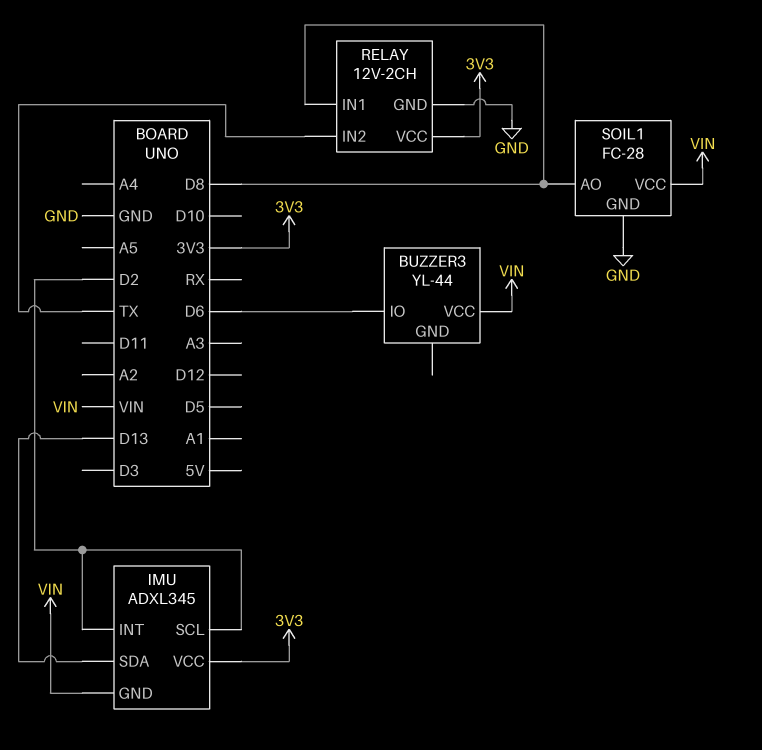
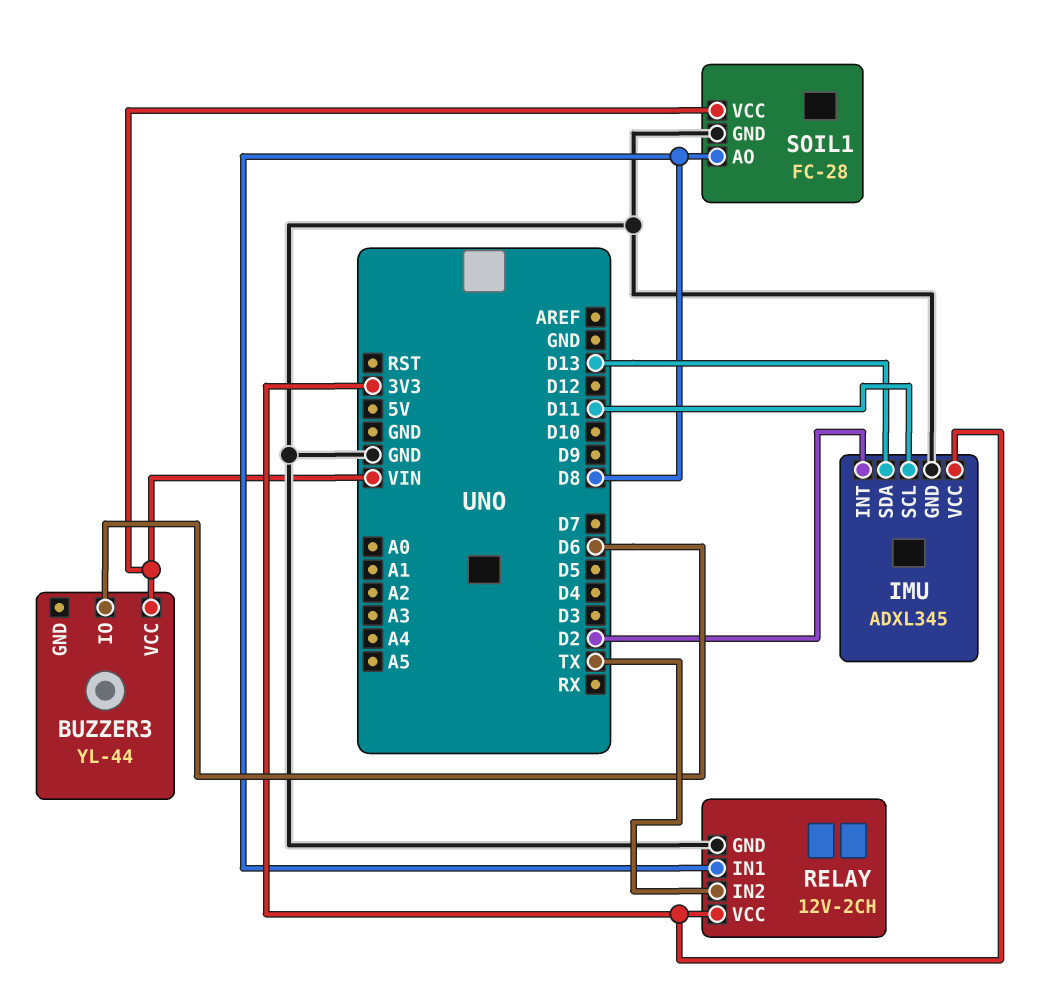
IMU pin GND: VIN -> GND
IMU pin SCL: D2 -> D11

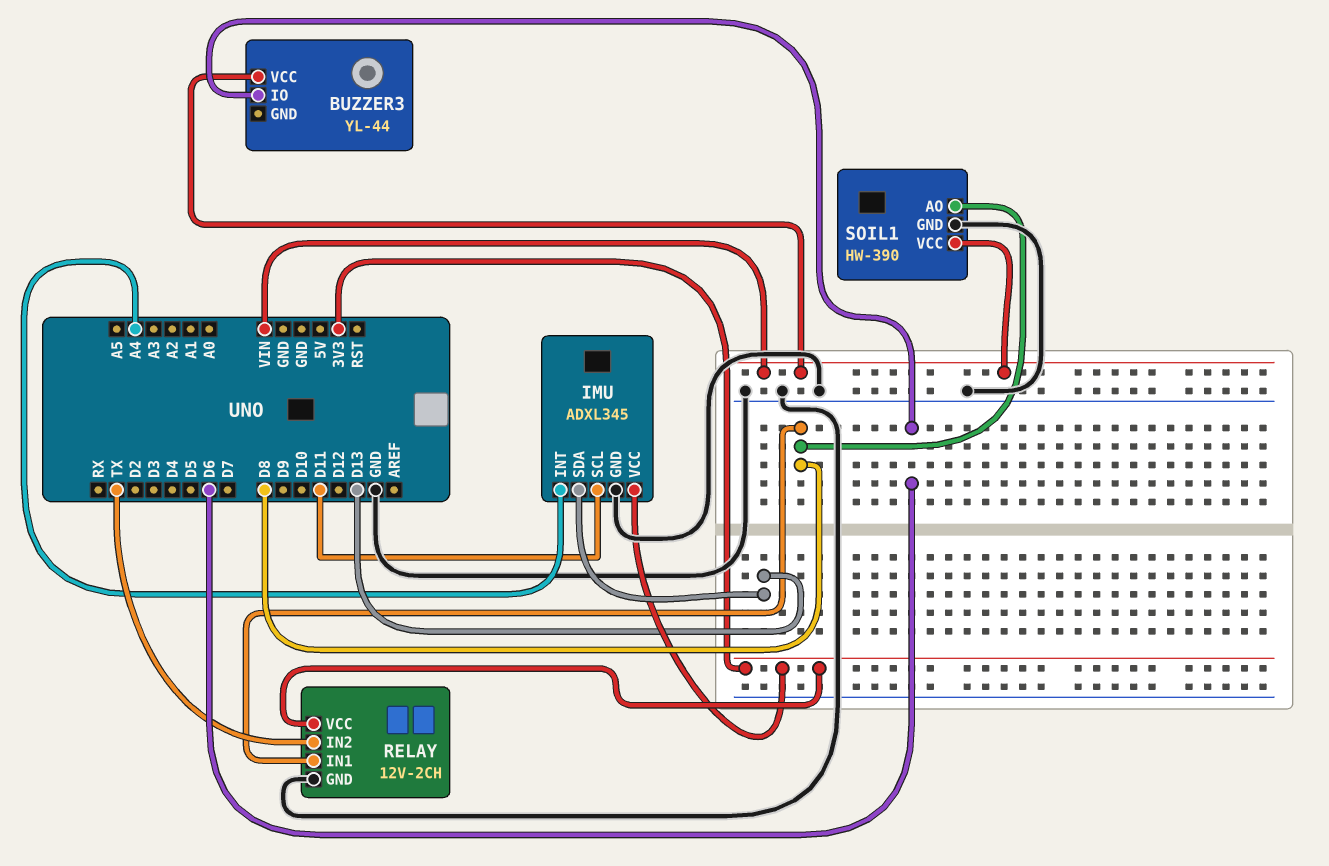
IMU pin INT: D2 -> A4
SOIL1: FC-28 -> HW-390

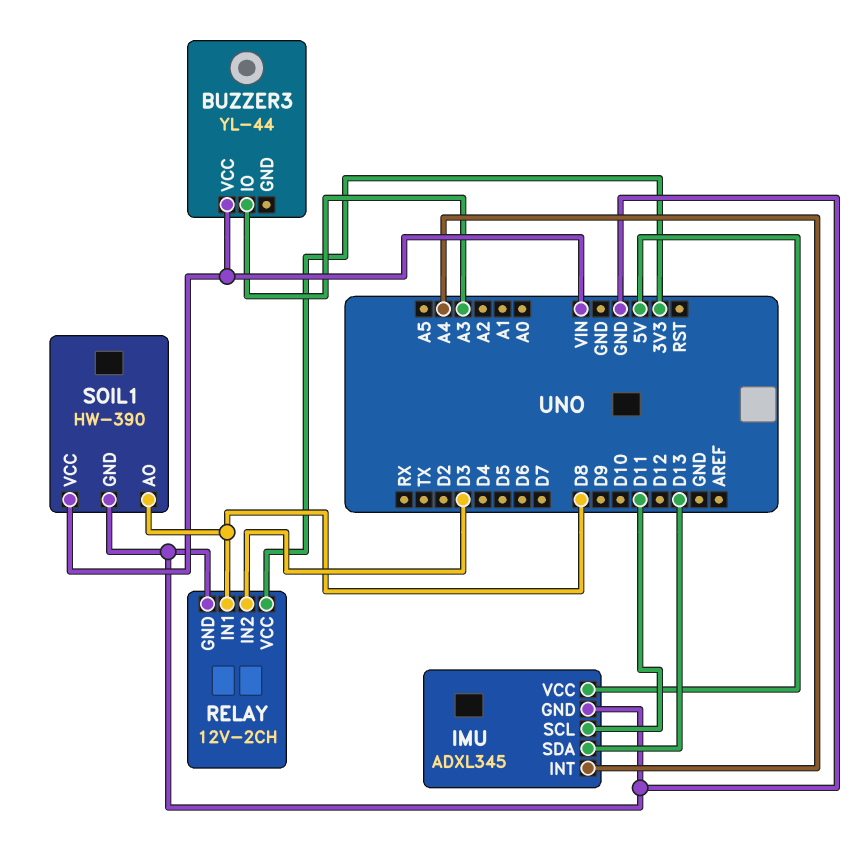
BUZZER3 pin IO: D6 -> A3
IMU pin VCC: 3V3 -> 5V
RELAY pin IN2: TX -> D3

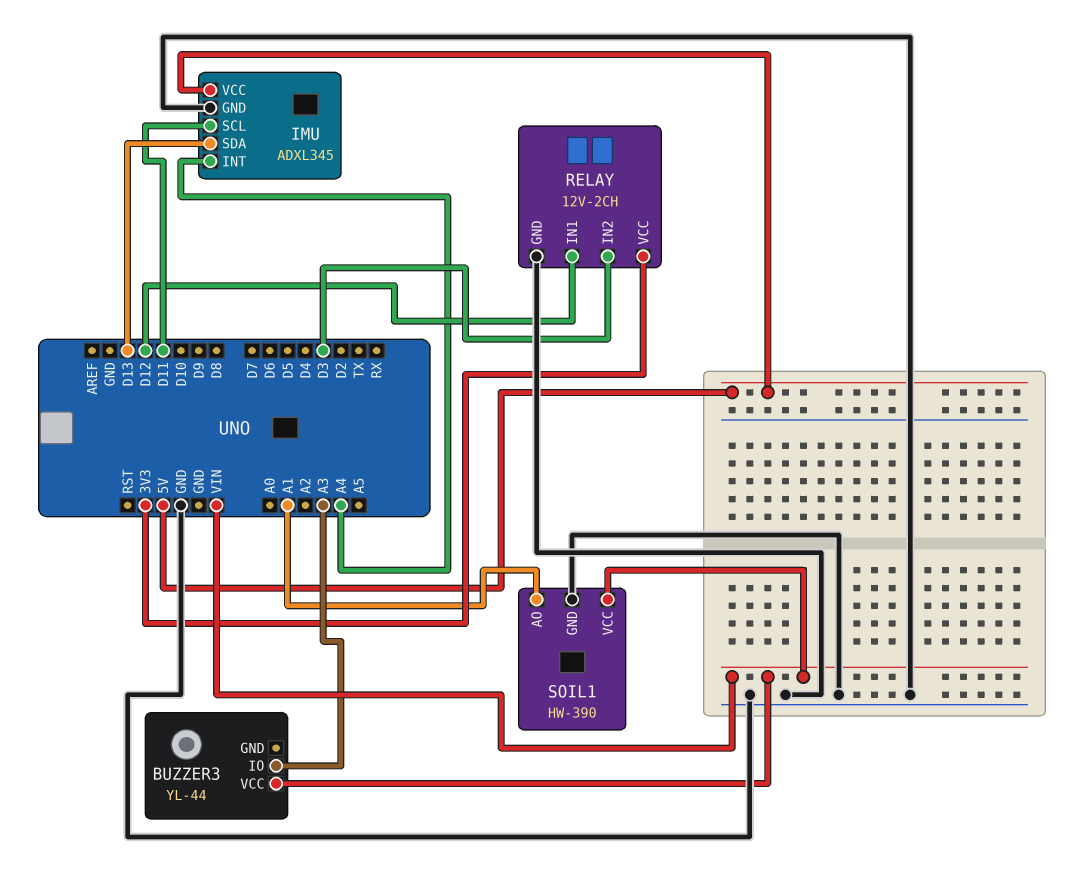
RELAY pin IN1: D8 -> D12
SOIL1 pin AO: D8 -> A1

